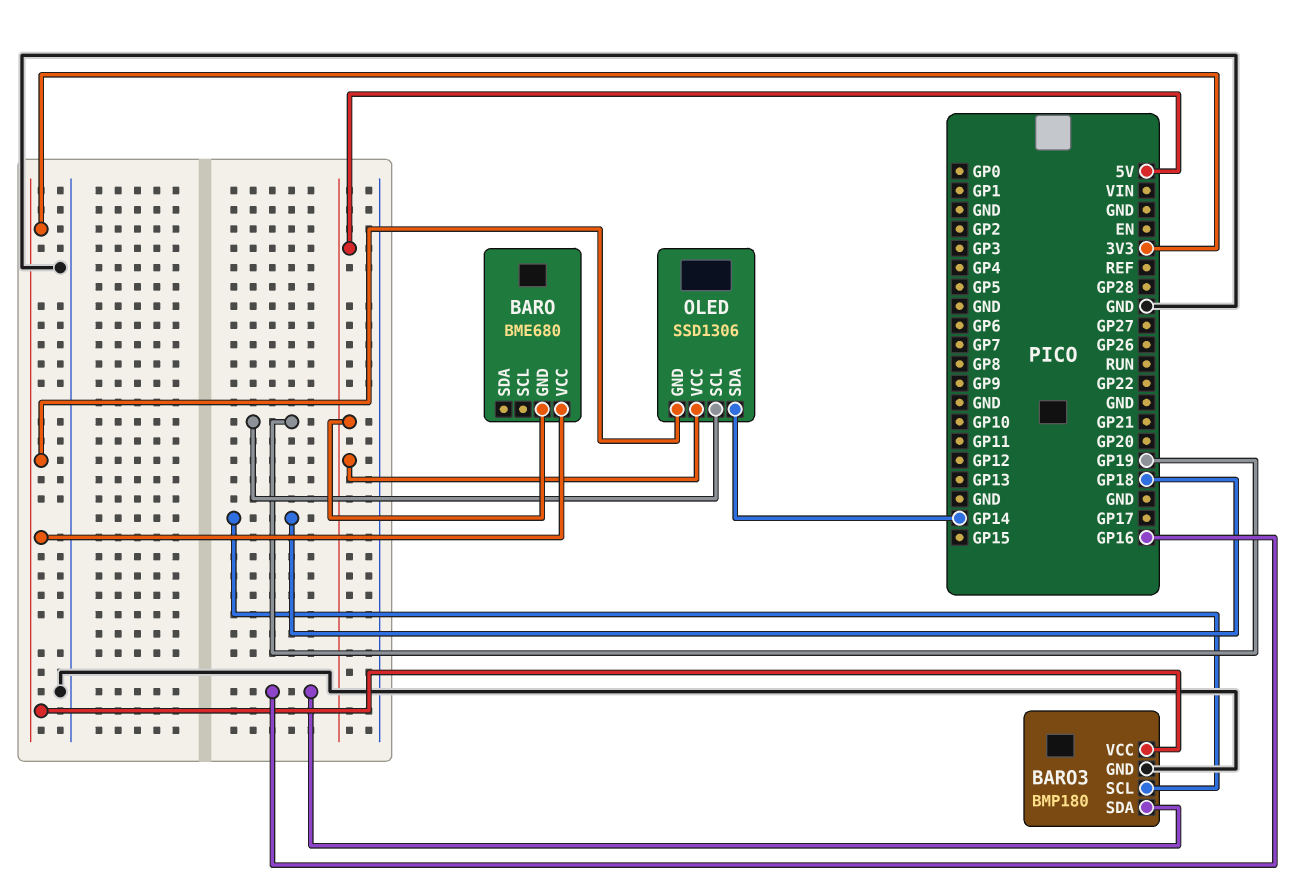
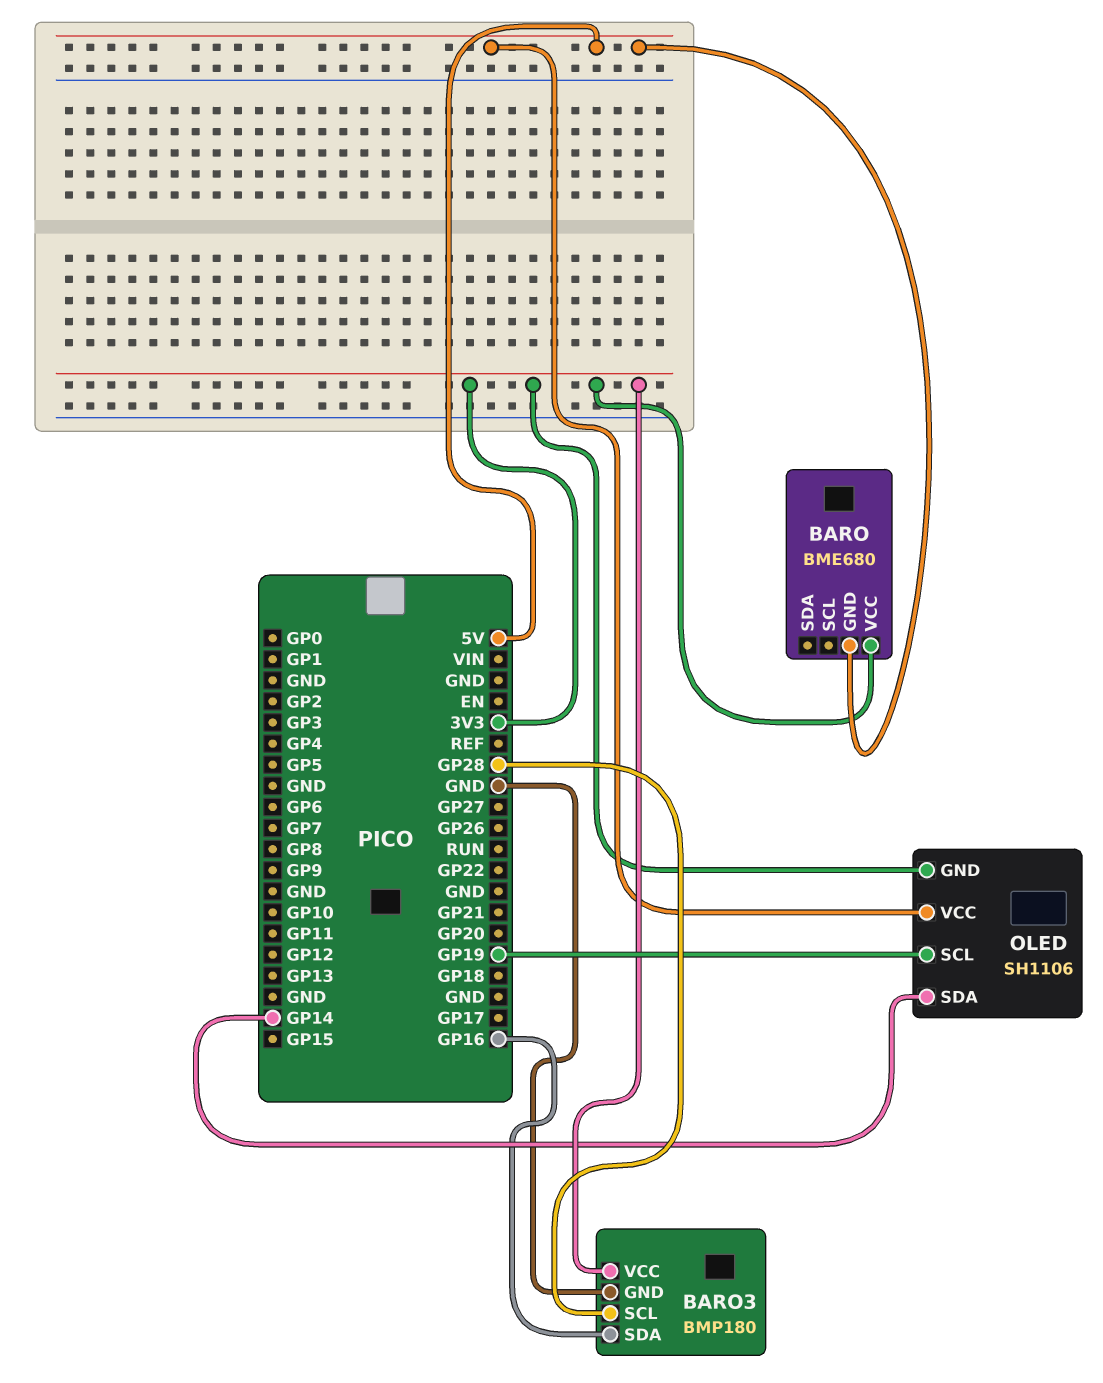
BARO3 pin SCL: GP18 -> GP28
OLED: SSD1306 -> SH1106

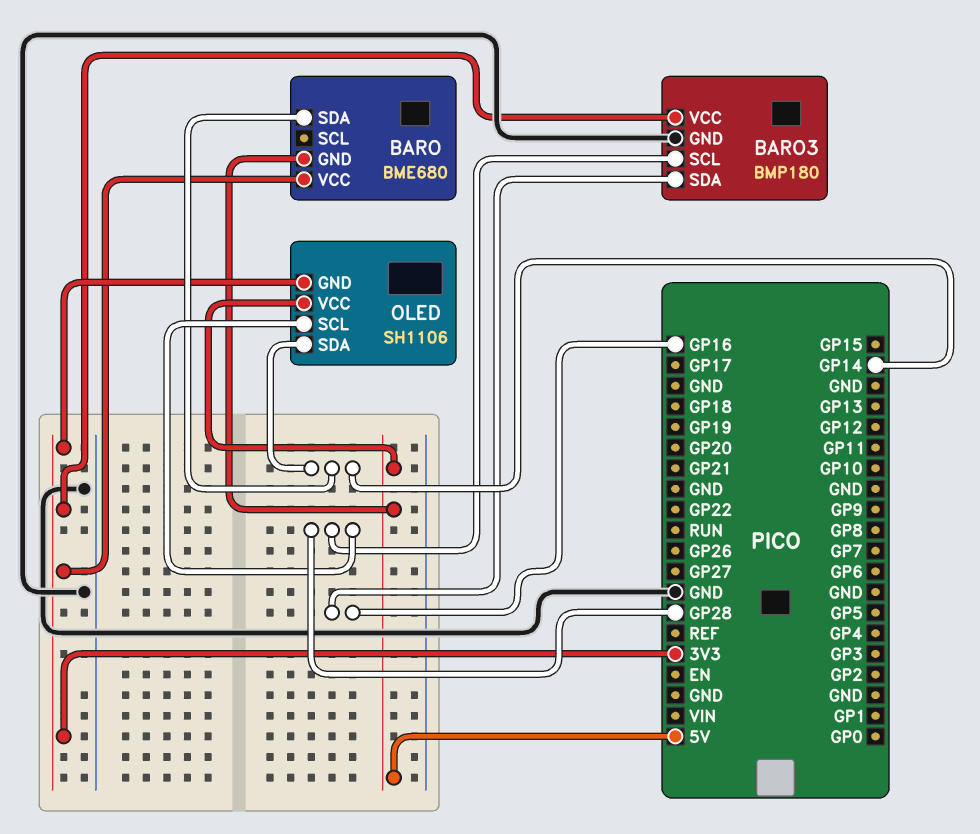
BARO pin SDA: none -> GP14
OLED pin SCL: GP19 -> GP28

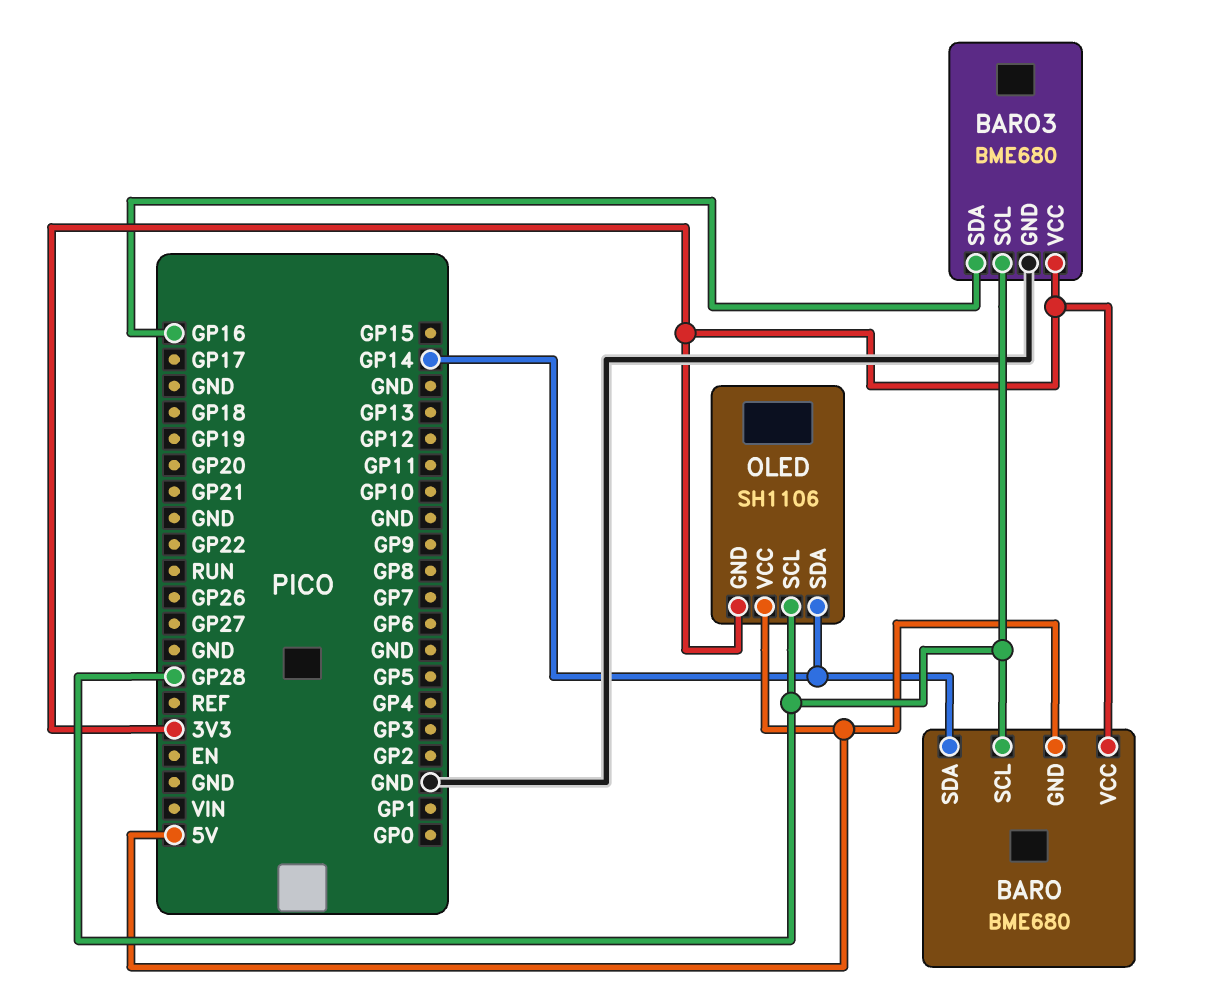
BARO pin SCL: none -> GP28
BARO3: BMP180 -> BME680

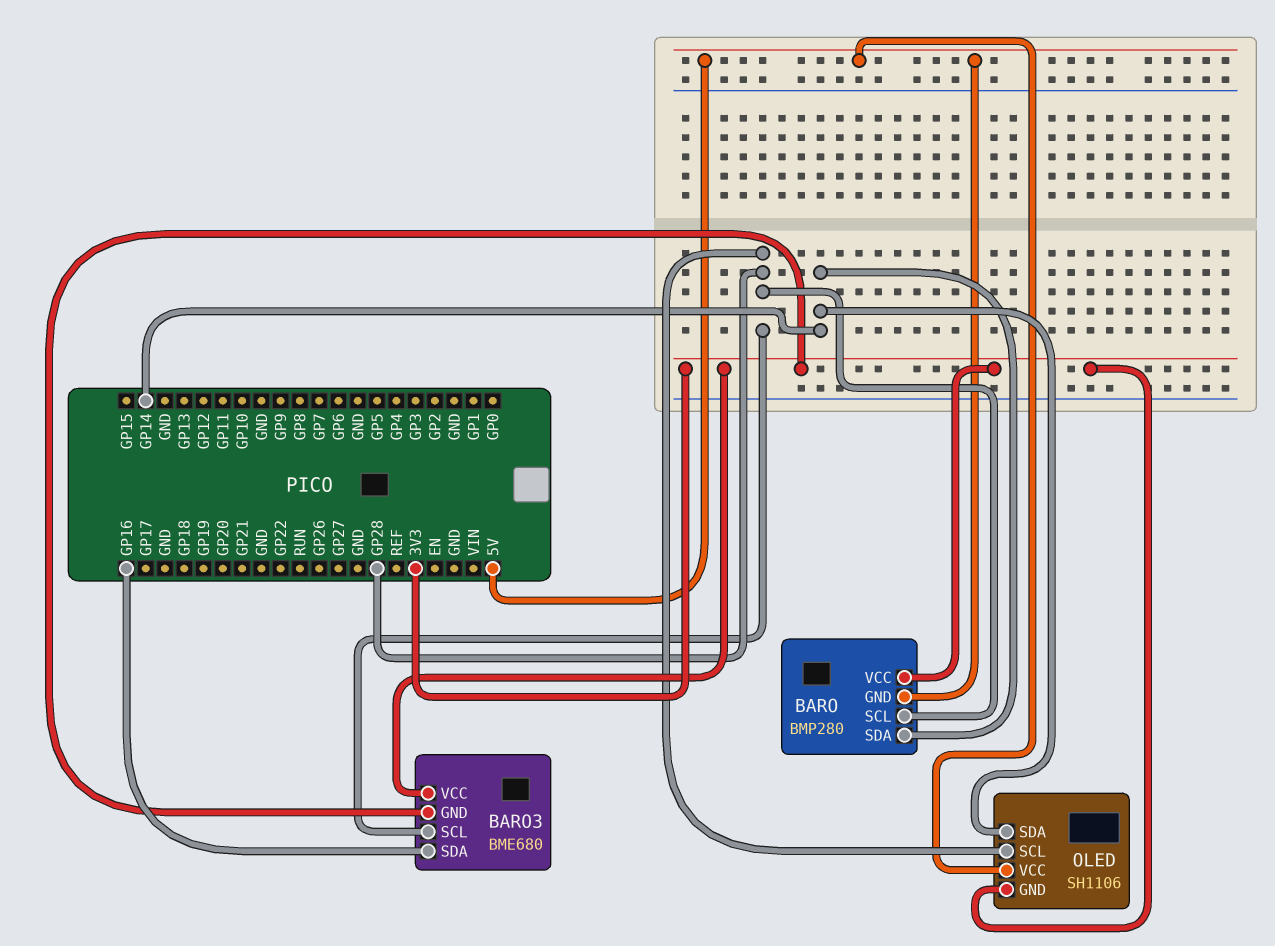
BARO: BME680 -> BMP280
BARO3 pin GND: GND -> 3V3

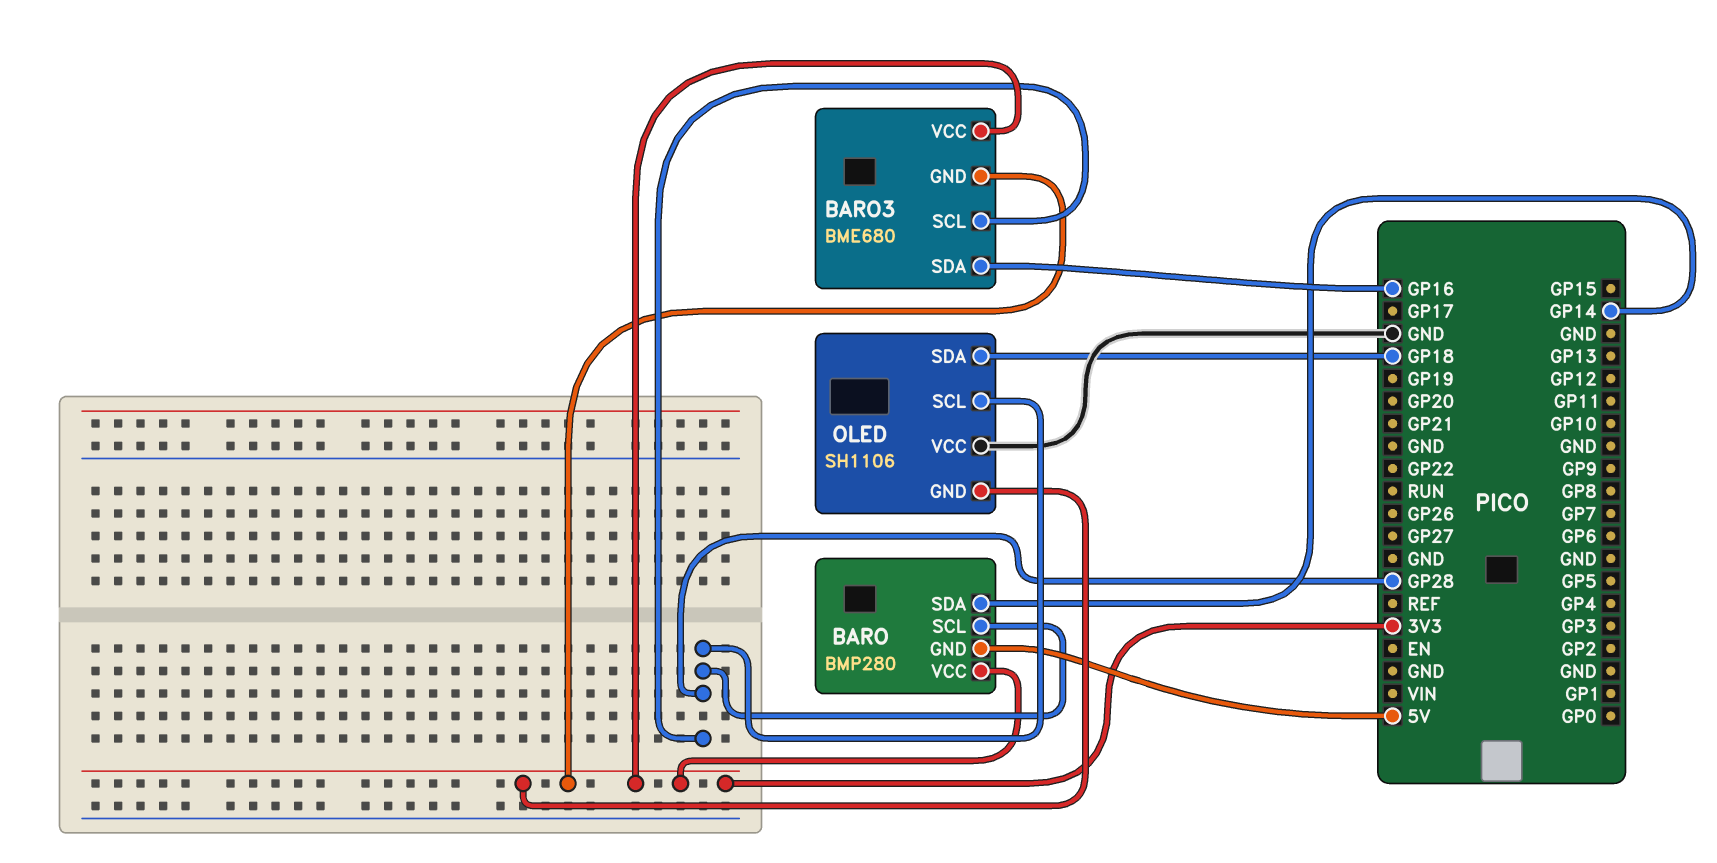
OLED pin SDA: GP14 -> GP18
OLED pin VCC: 5V -> GND

